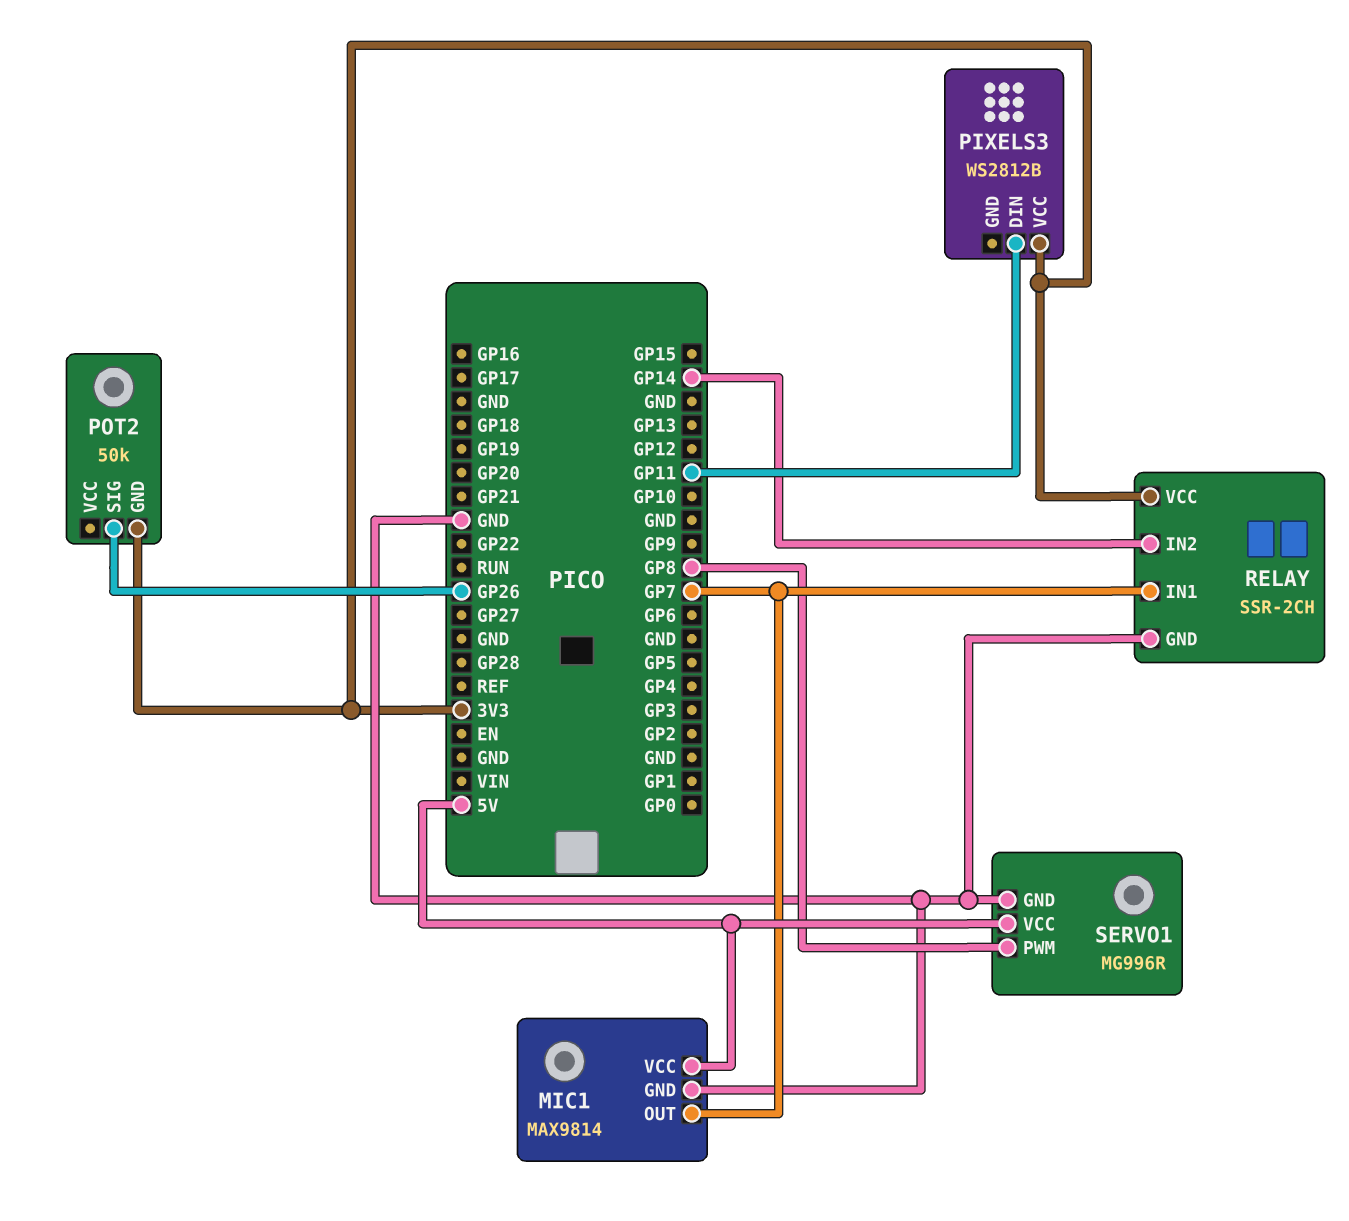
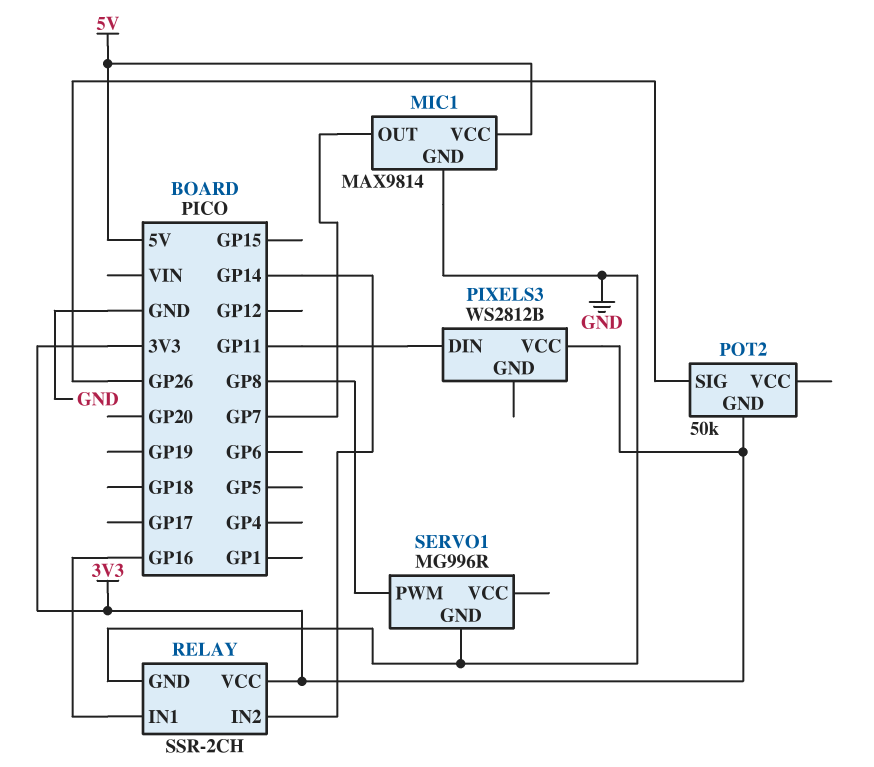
RELAY pin IN1: GP7 -> GP16
SERVO1 pin VCC: 5V -> none

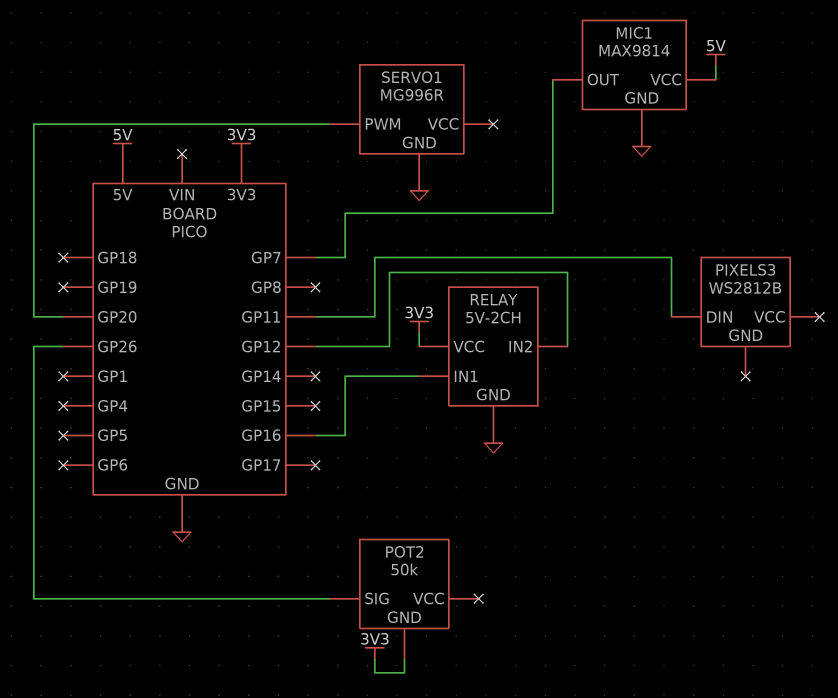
PIXELS3 pin VCC: 3V3 -> none
RELAY: SSR-2CH -> 5V-2CH
RELAY pin IN2: GP14 -> GP12
SERVO1 pin PWM: GP8 -> GP20

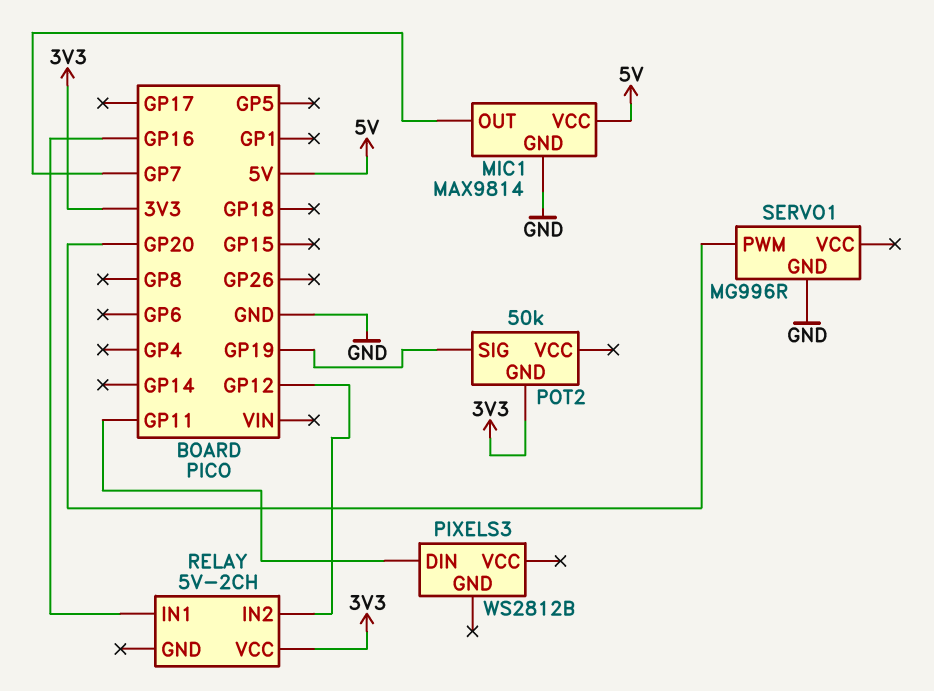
POT2 pin SIG: GP26 -> GP19
RELAY pin GND: GND -> none

